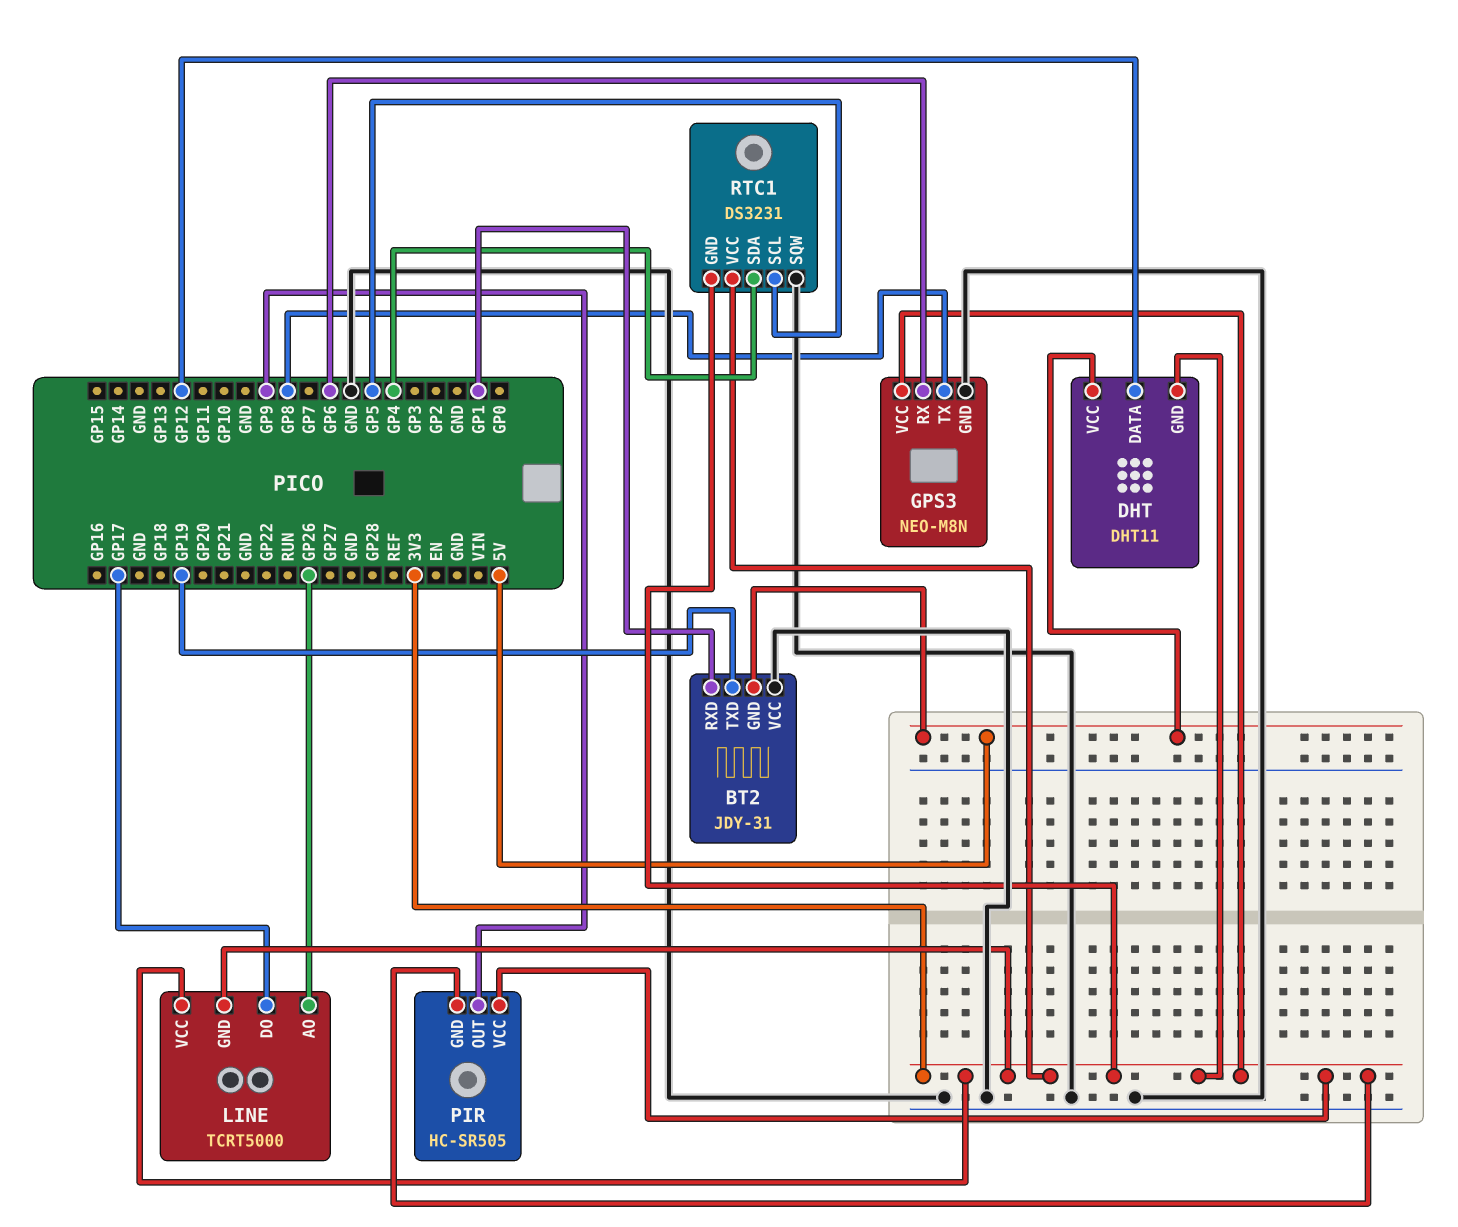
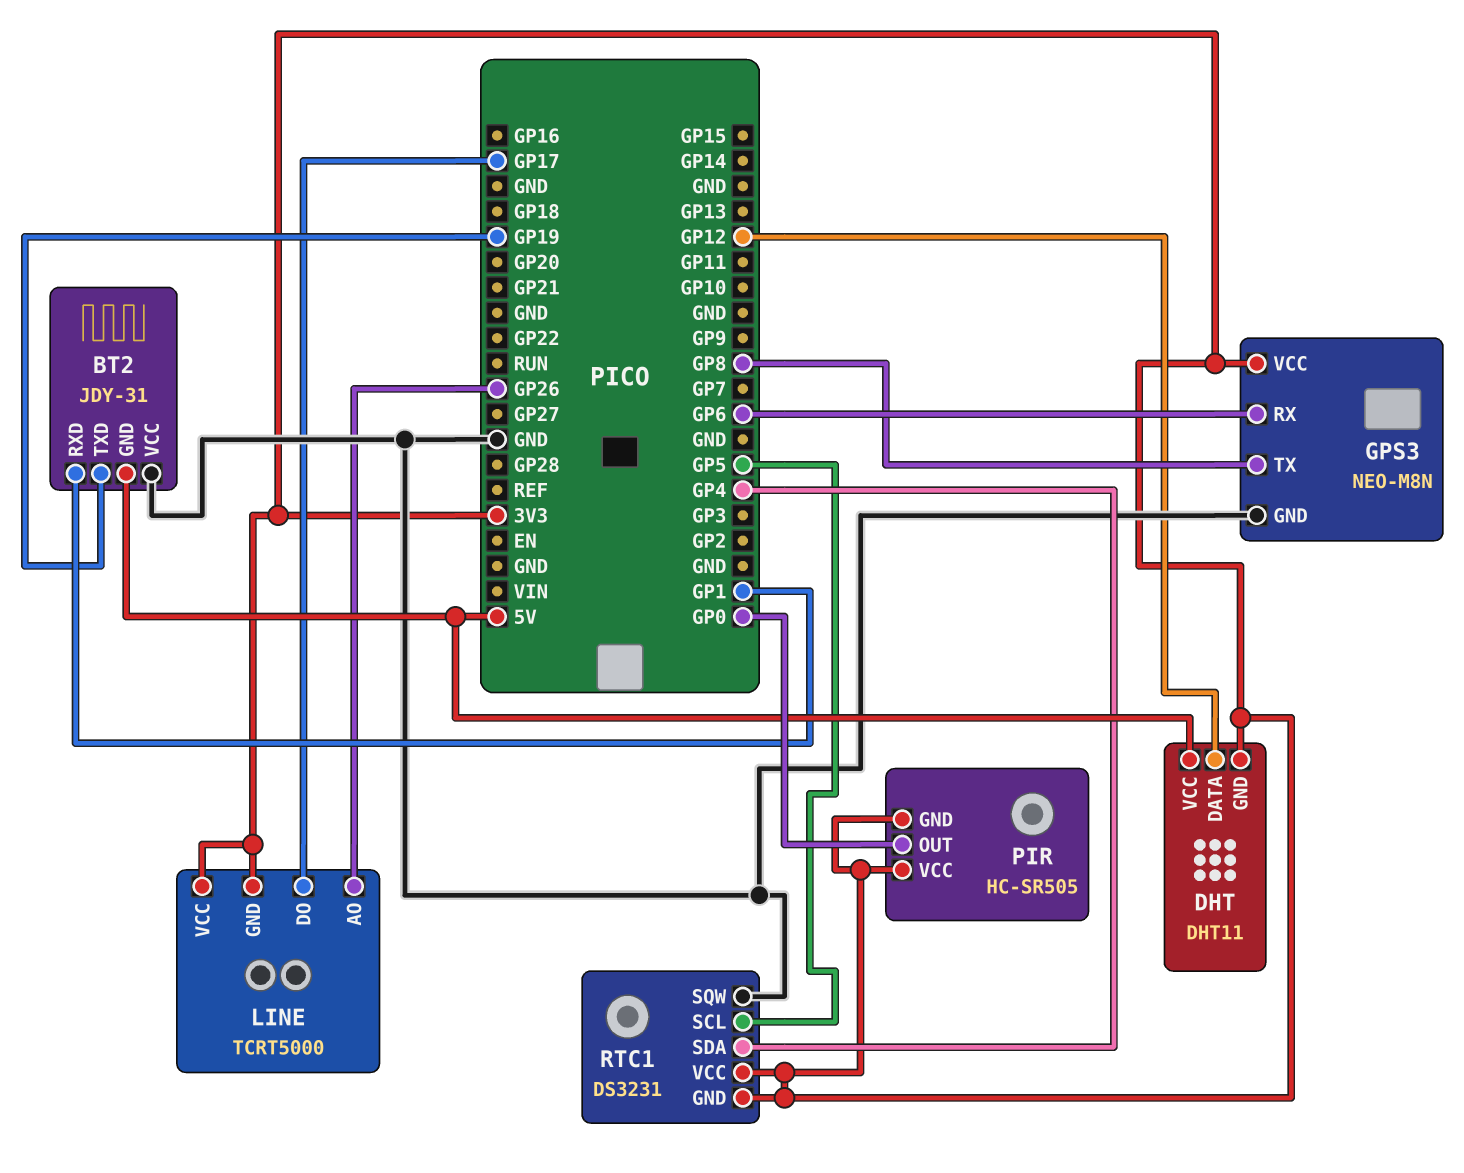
PIR pin OUT: GP9 -> GP0

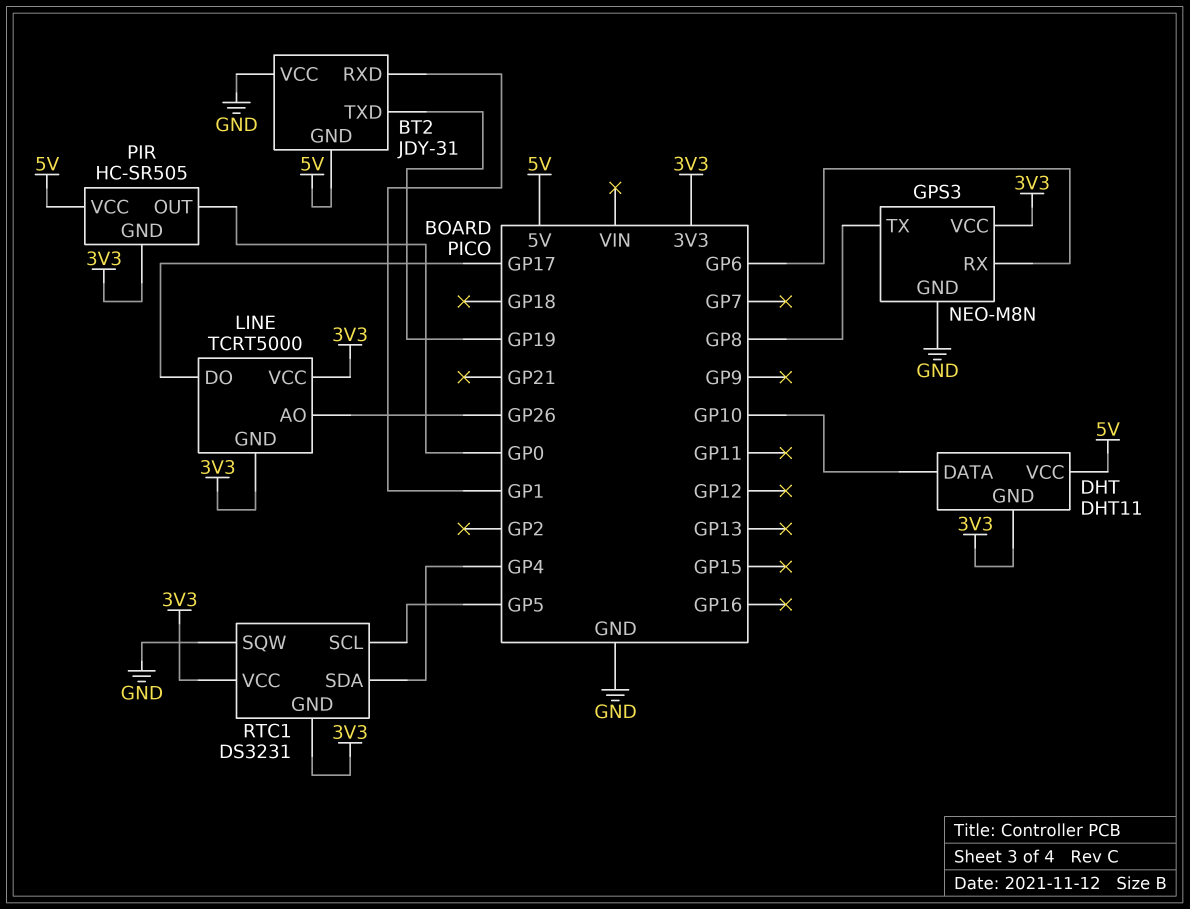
DHT pin DATA: GP12 -> GP10
PIR pin VCC: 3V3 -> 5V

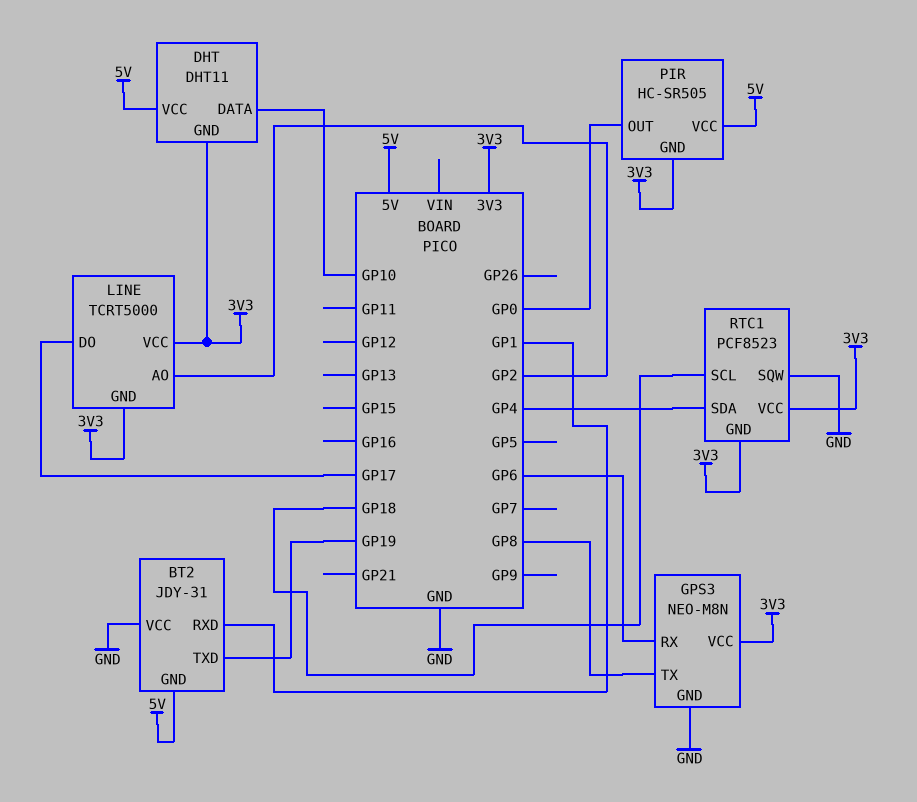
LINE pin AO: GP26 -> GP2
RTC1: DS3231 -> PCF8523
RTC1 pin SCL: GP5 -> GP18

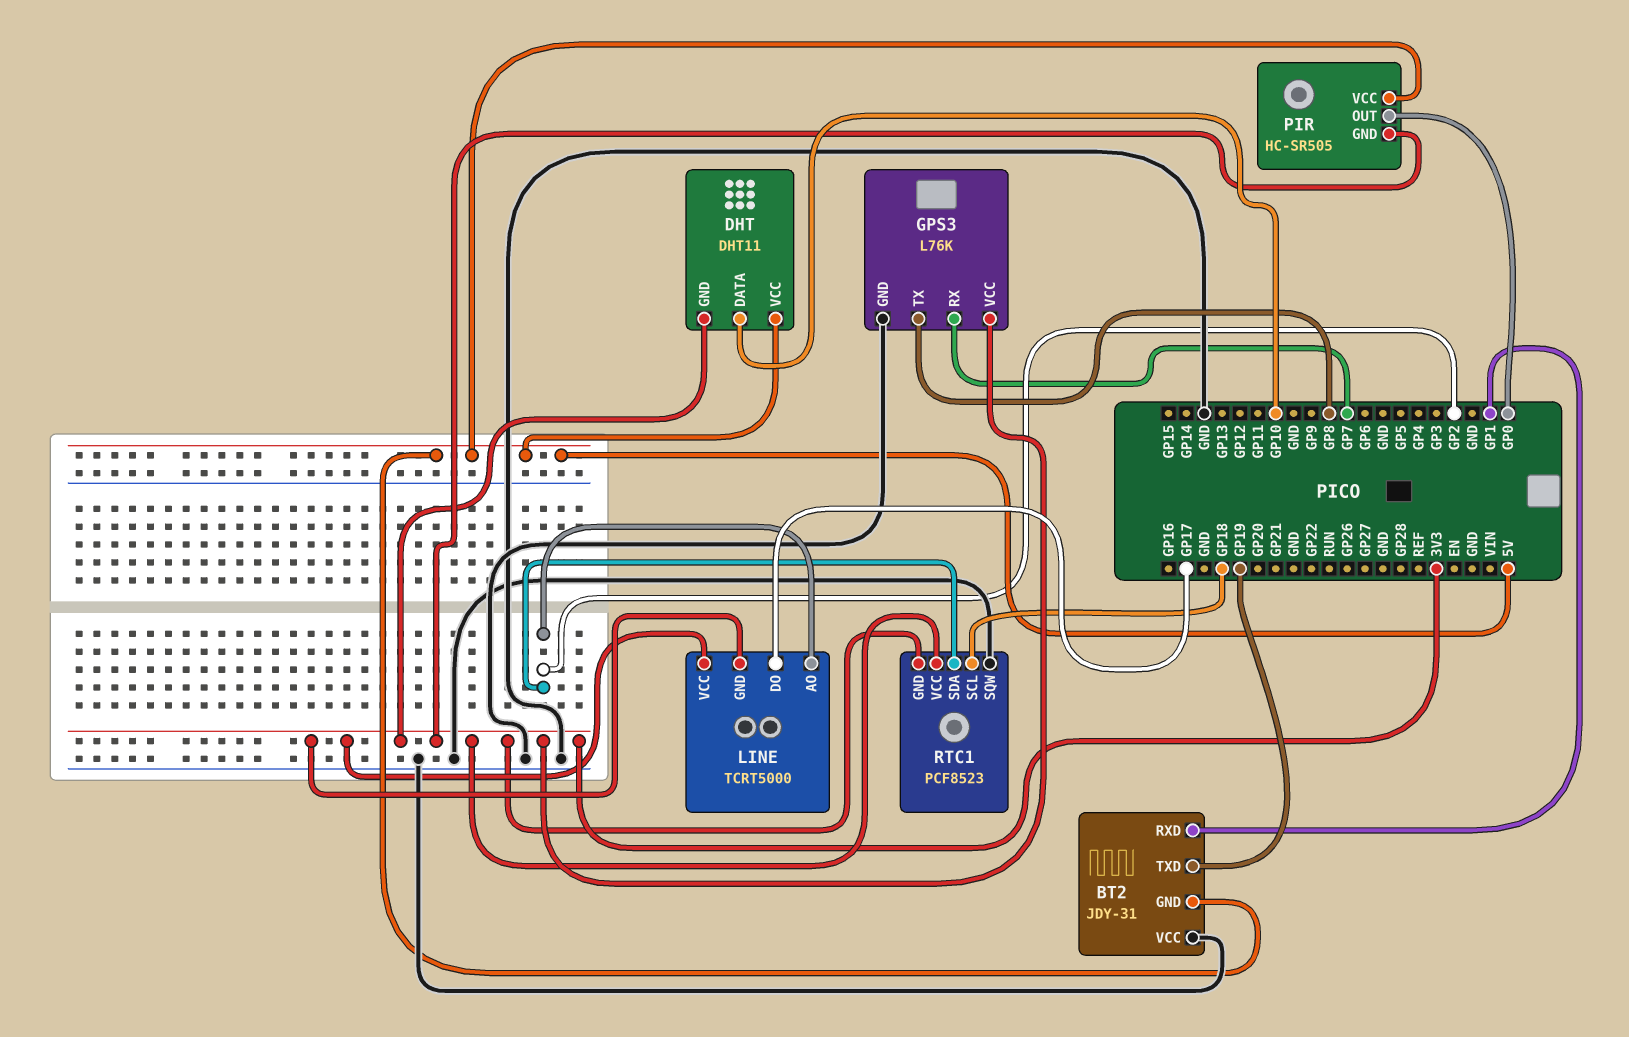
GPS3: NEO-M8N -> L76K
GPS3 pin RX: GP6 -> GP7
RTC1 pin SDA: GP4 -> GP2

